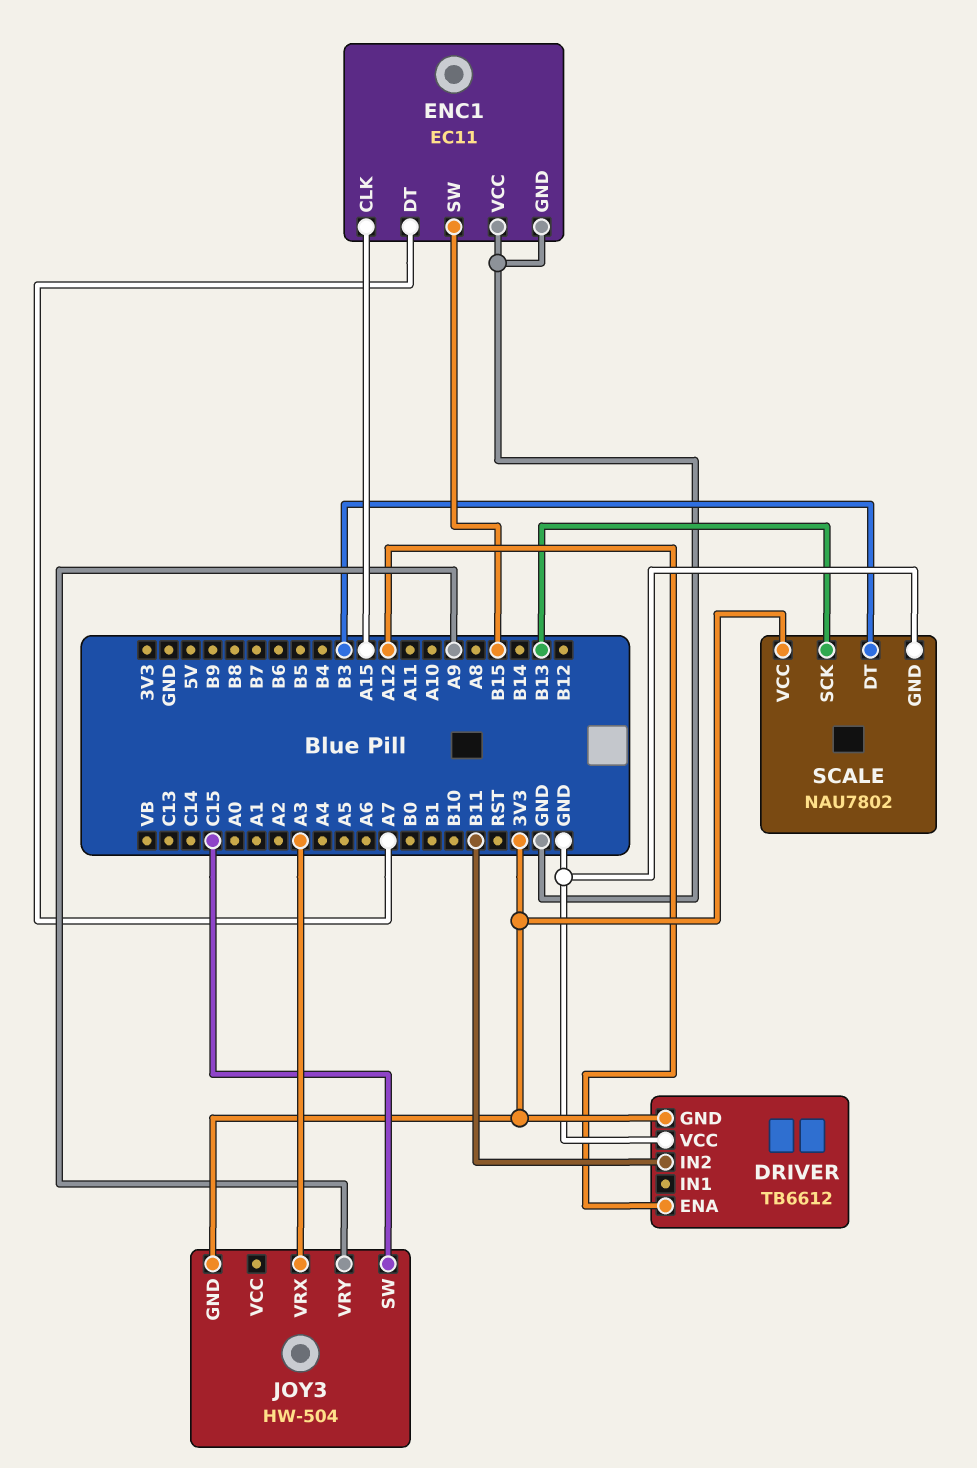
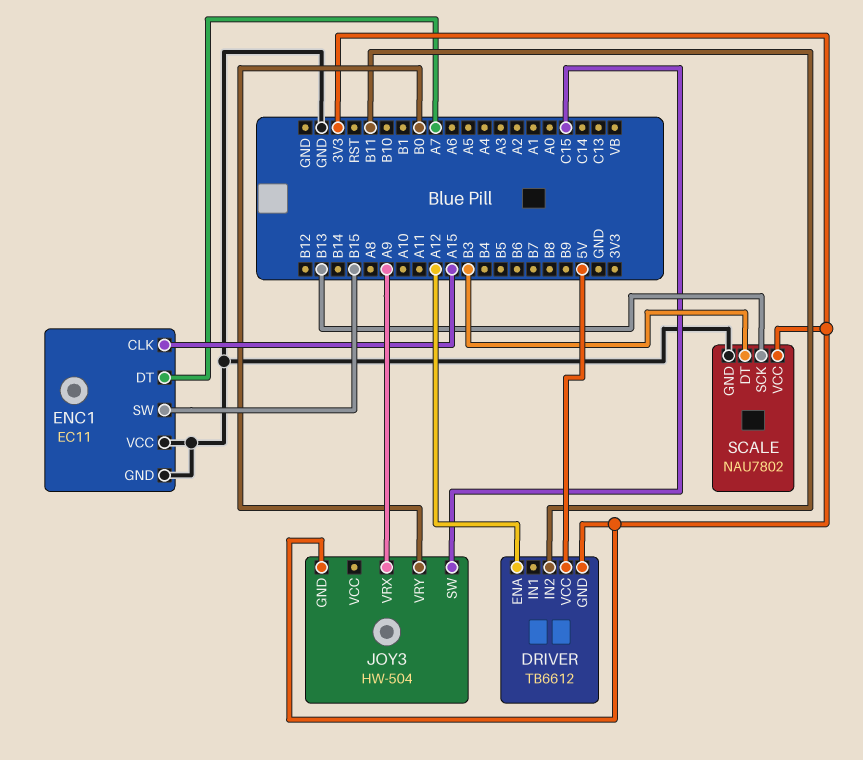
DRIVER pin VCC: GND -> 5V
JOY3 pin VRX: A3 -> A9
JOY3 pin VRY: A9 -> B0

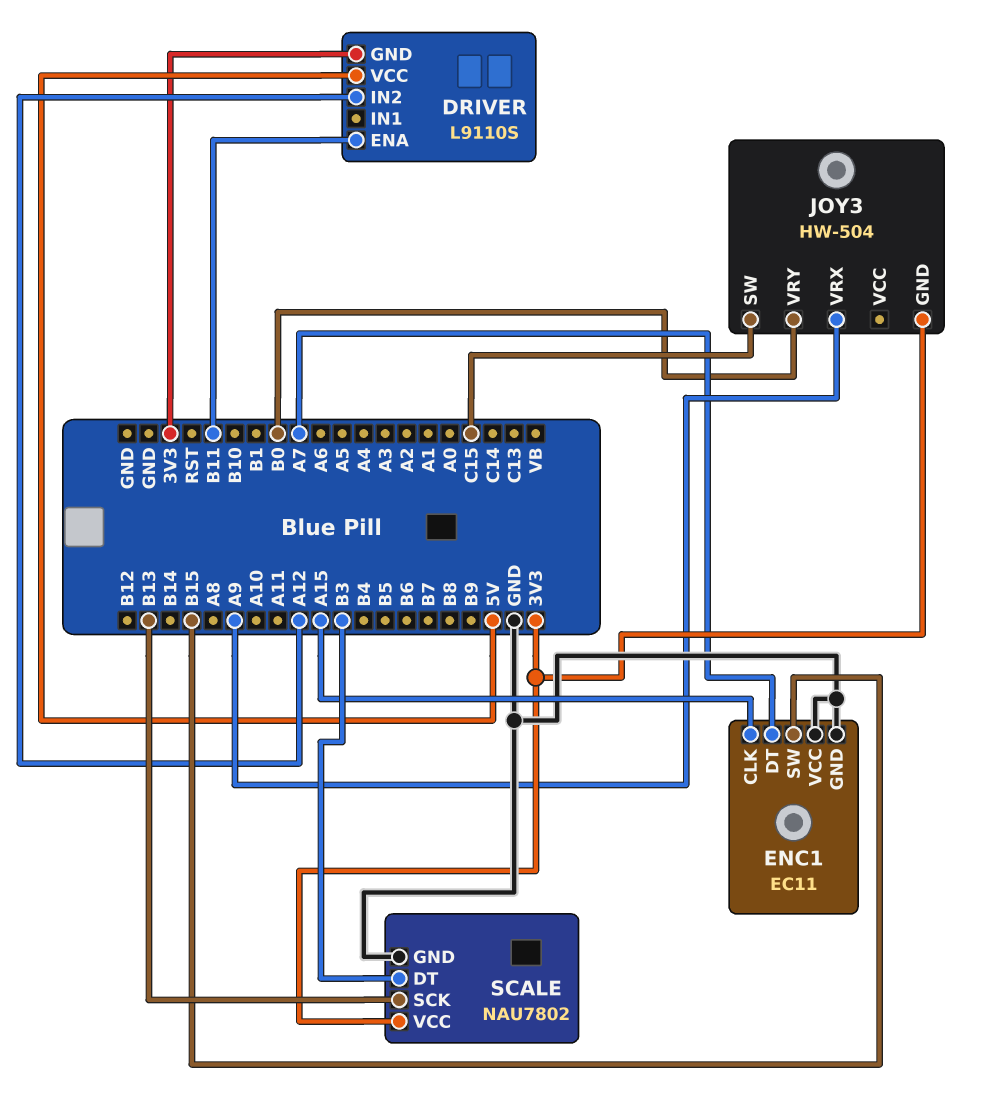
DRIVER: TB6612 -> L9110S
DRIVER pin ENA: A12 -> B11
DRIVER pin IN2: B11 -> A12

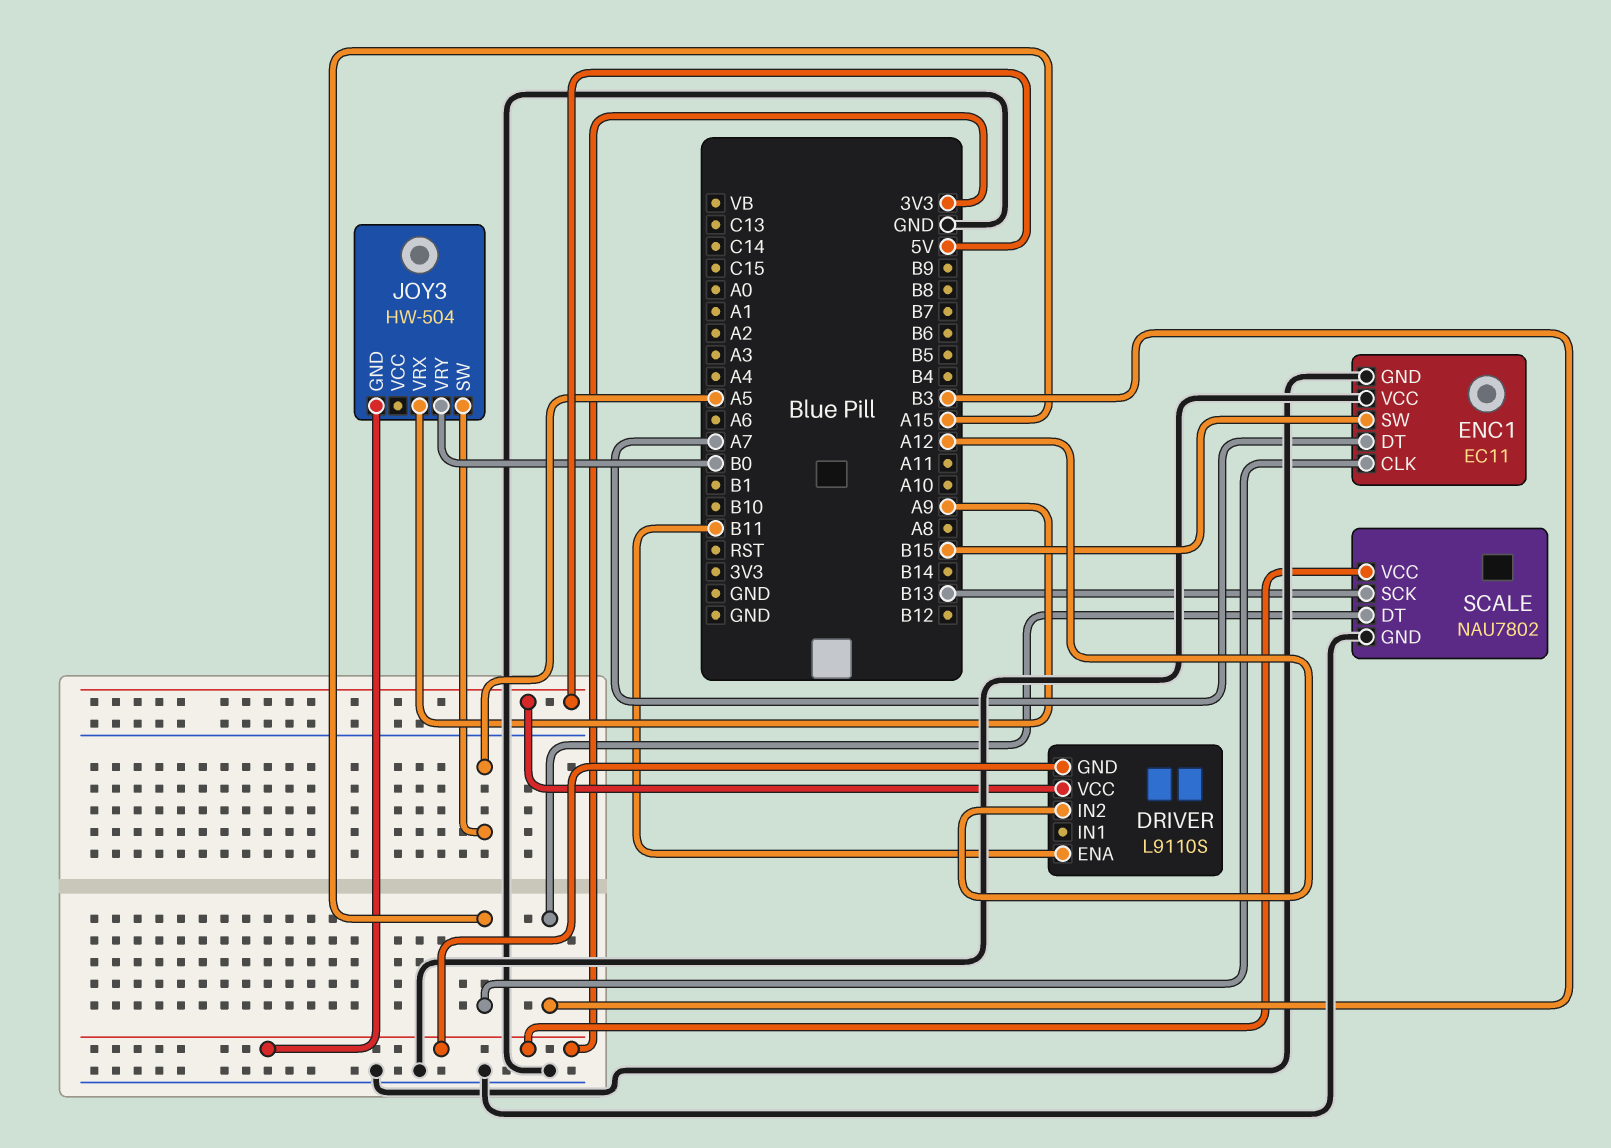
JOY3 pin SW: C15 -> A5

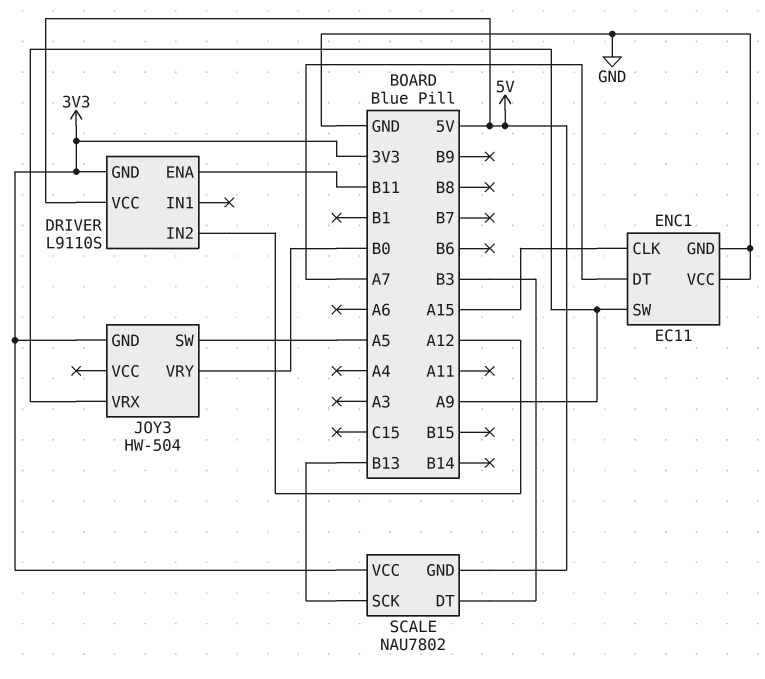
ENC1 pin SW: B15 -> A9
SCALE pin GND: GND -> 5V

